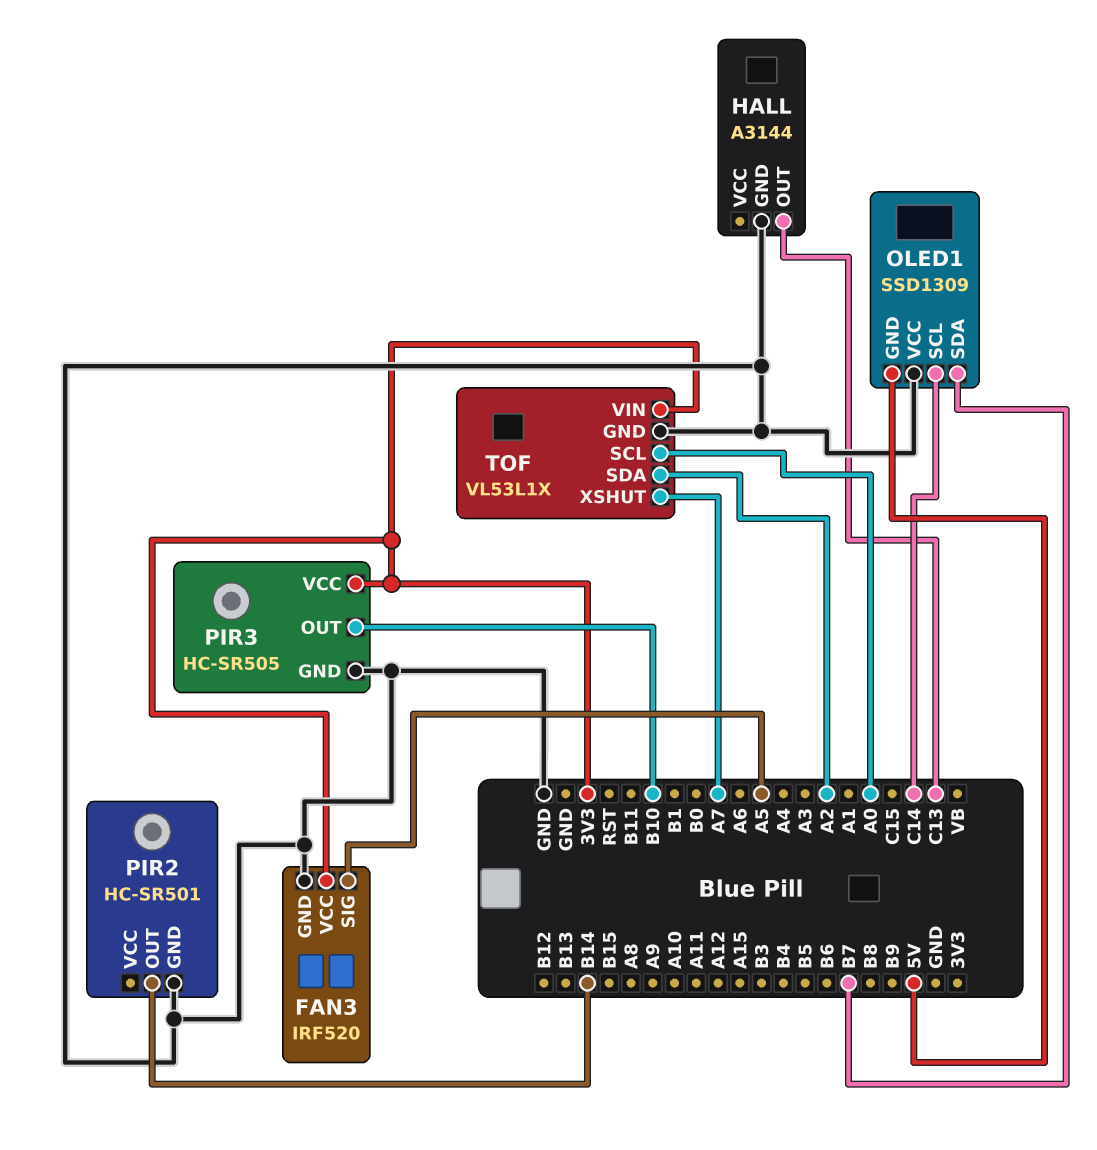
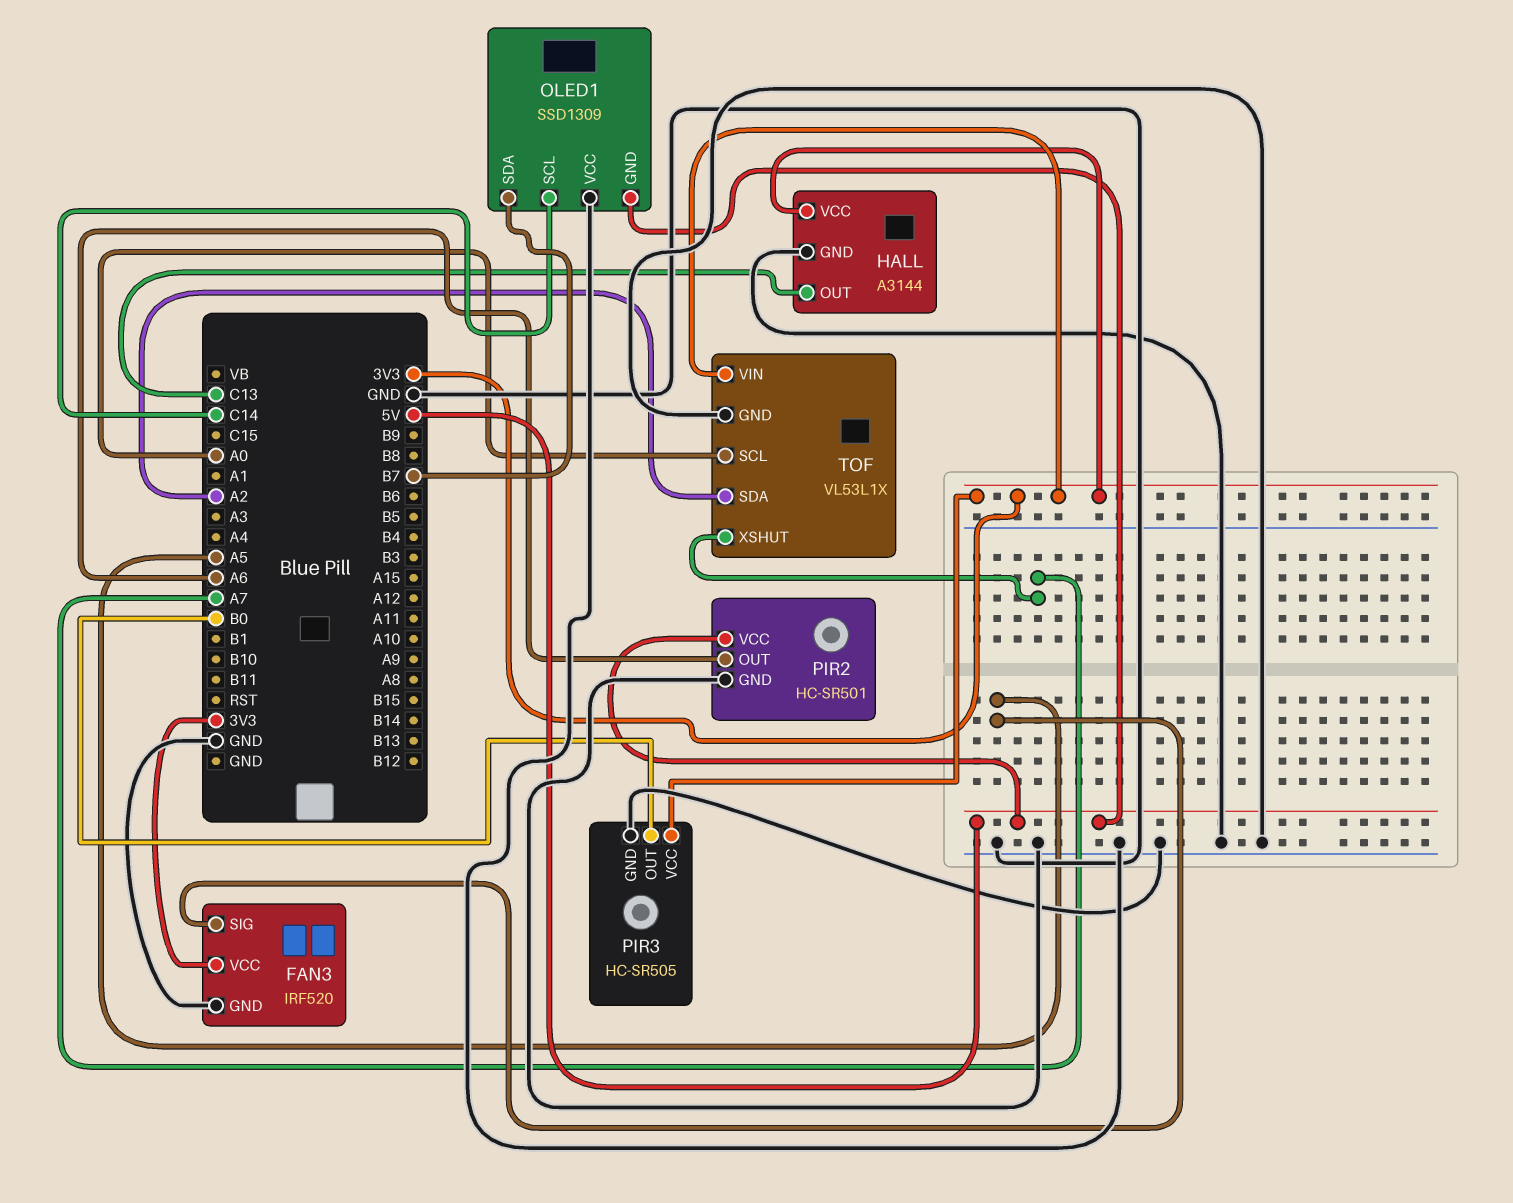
HALL pin VCC: none -> 3V3
PIR2 pin OUT: B14 -> A6
PIR2 pin VCC: none -> 5V
PIR3 pin OUT: B10 -> B0

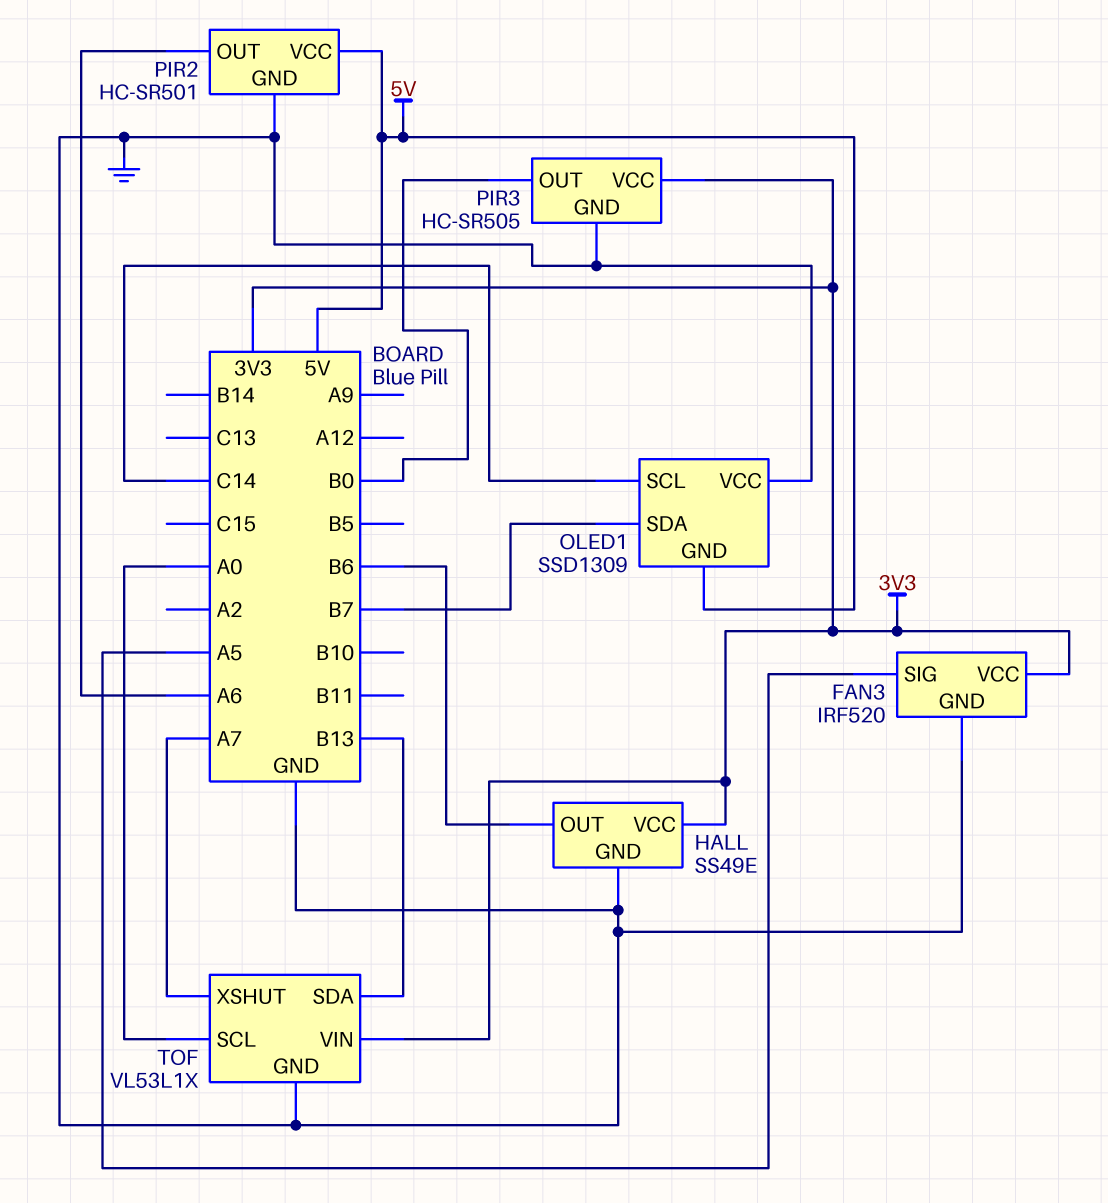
HALL: A3144 -> SS49E
HALL pin OUT: C13 -> B6
TOF pin SDA: A2 -> B13

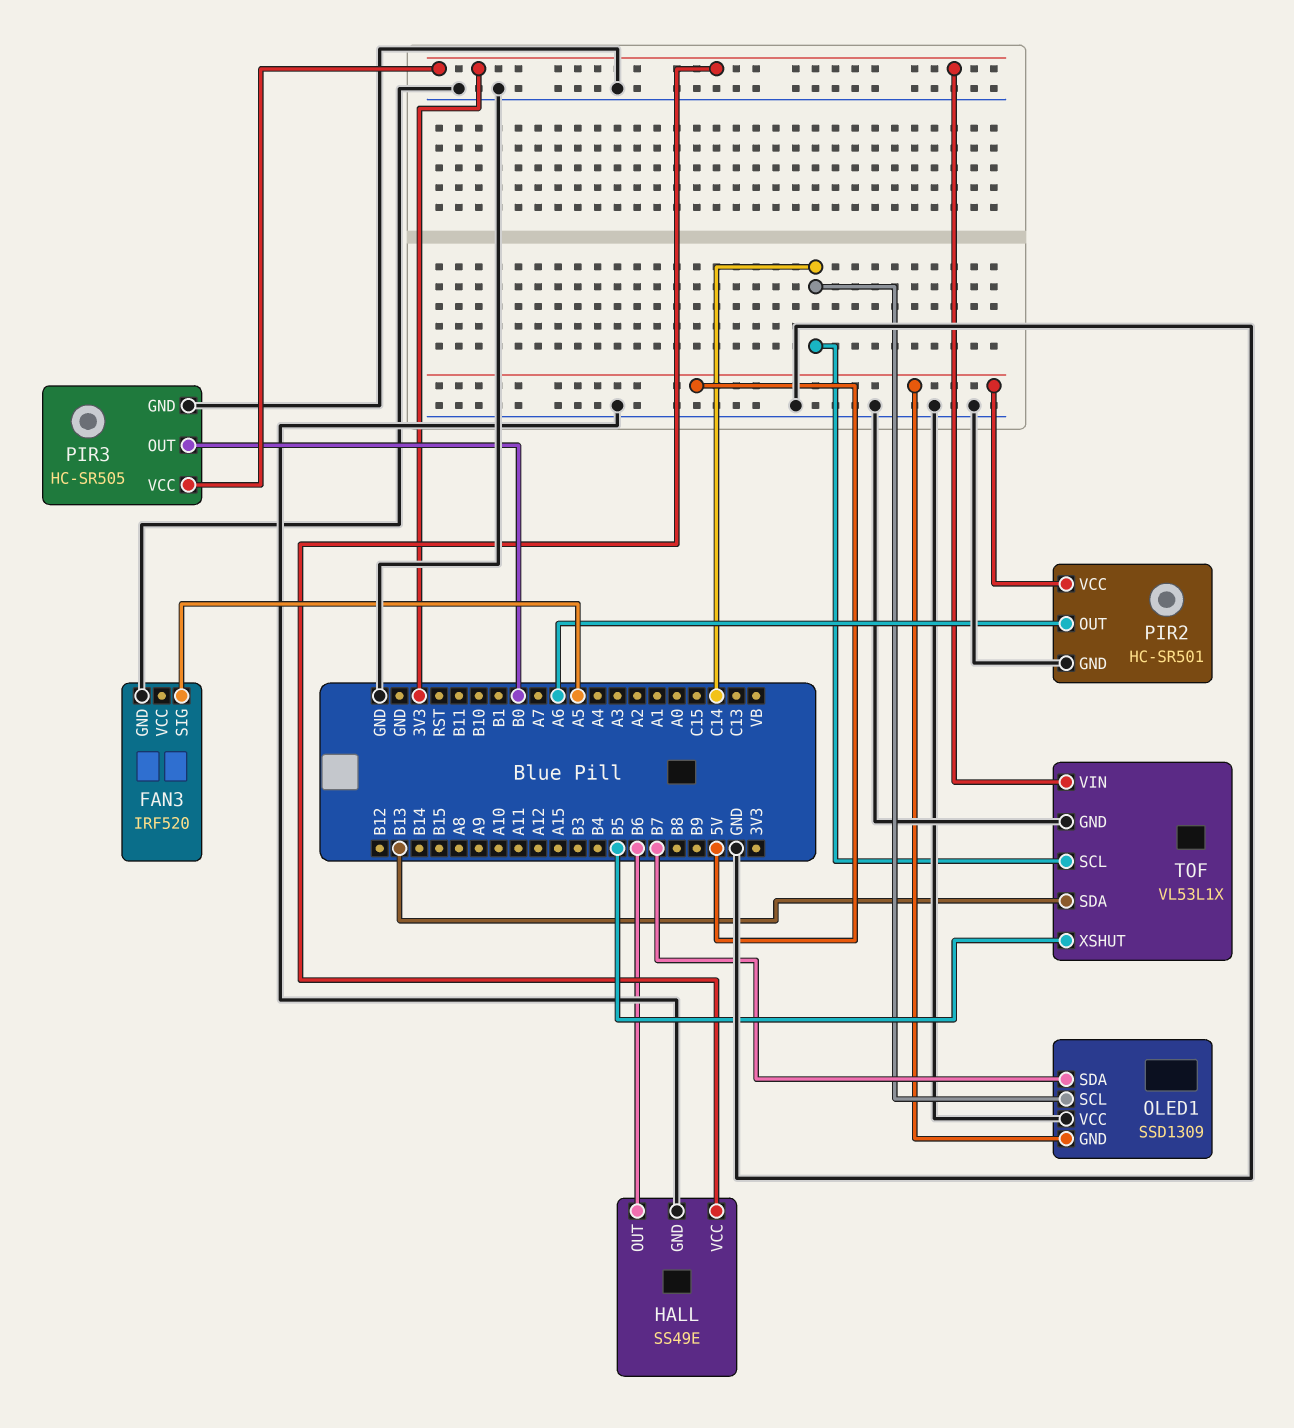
FAN3 pin VCC: 3V3 -> none
TOF pin SCL: A0 -> C14
TOF pin XSHUT: A7 -> B5

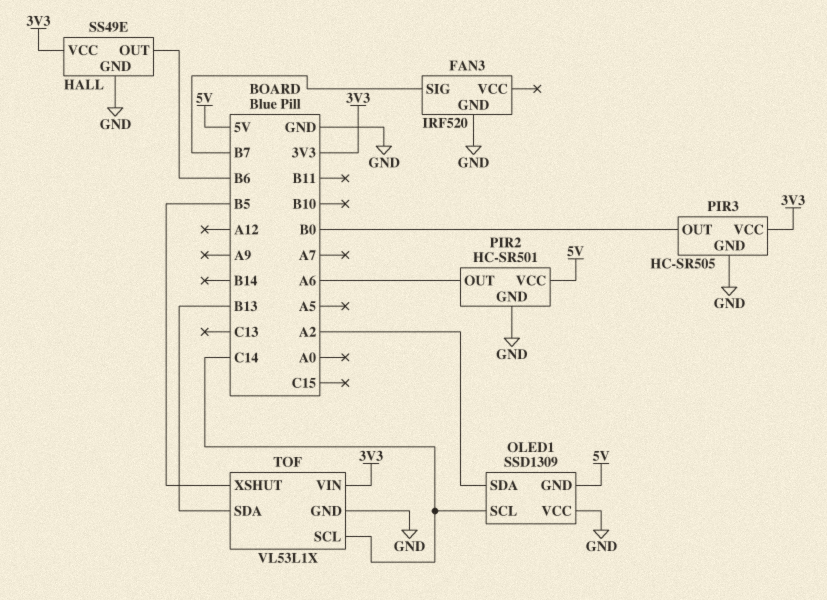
FAN3 pin SIG: A5 -> B7
OLED1 pin SDA: B7 -> A2

